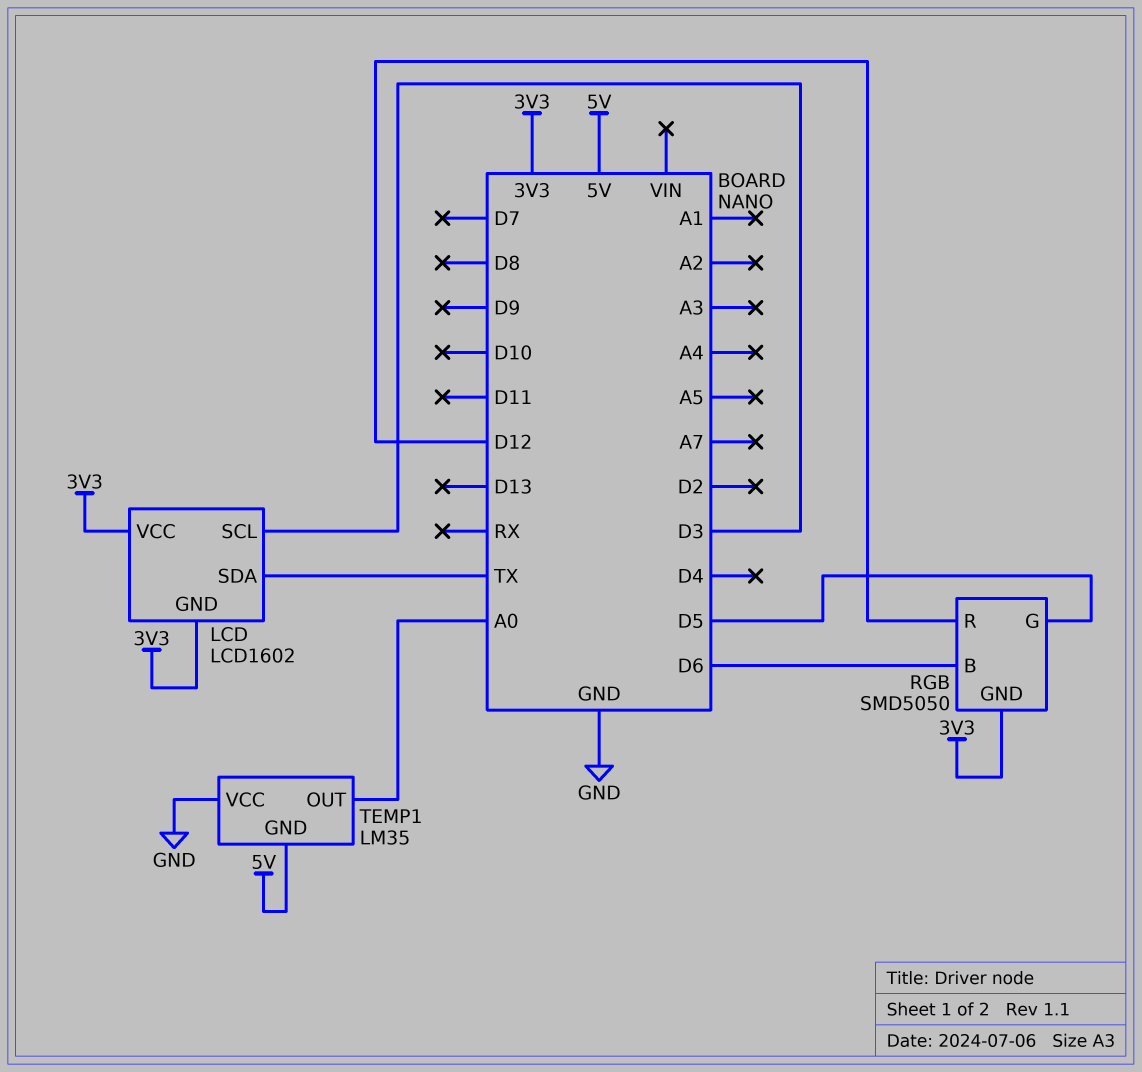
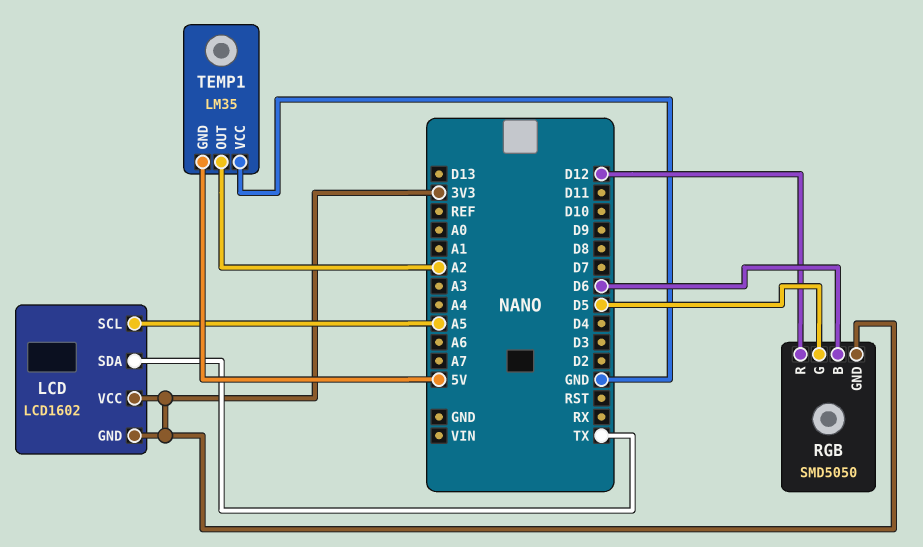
LCD pin SCL: D3 -> A5
TEMP1 pin OUT: A0 -> A2

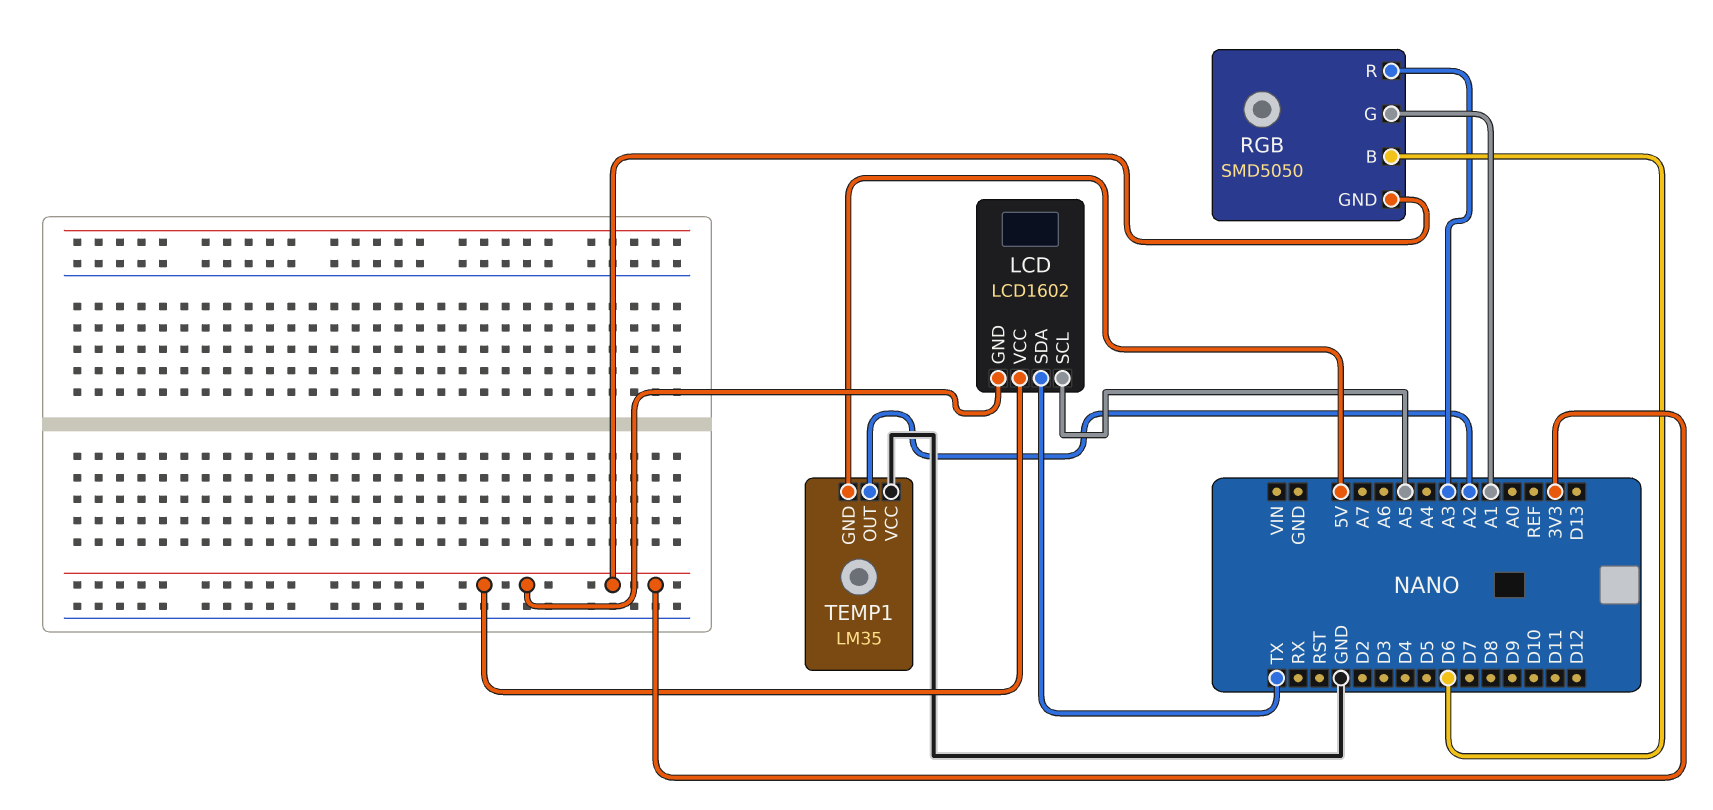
RGB pin G: D5 -> A1
RGB pin R: D12 -> A3

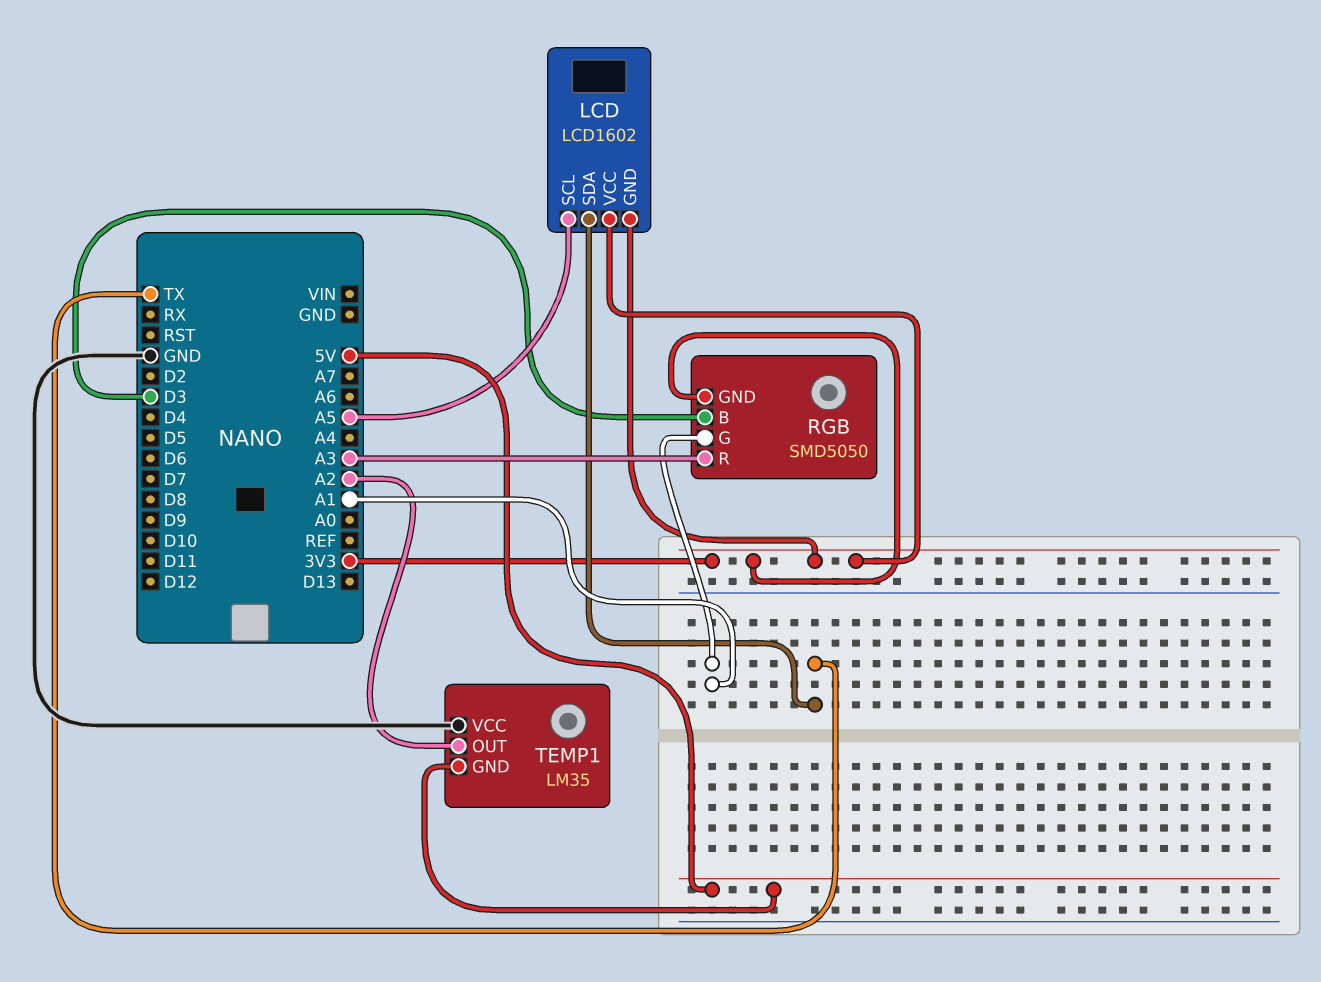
RGB pin B: D6 -> D3

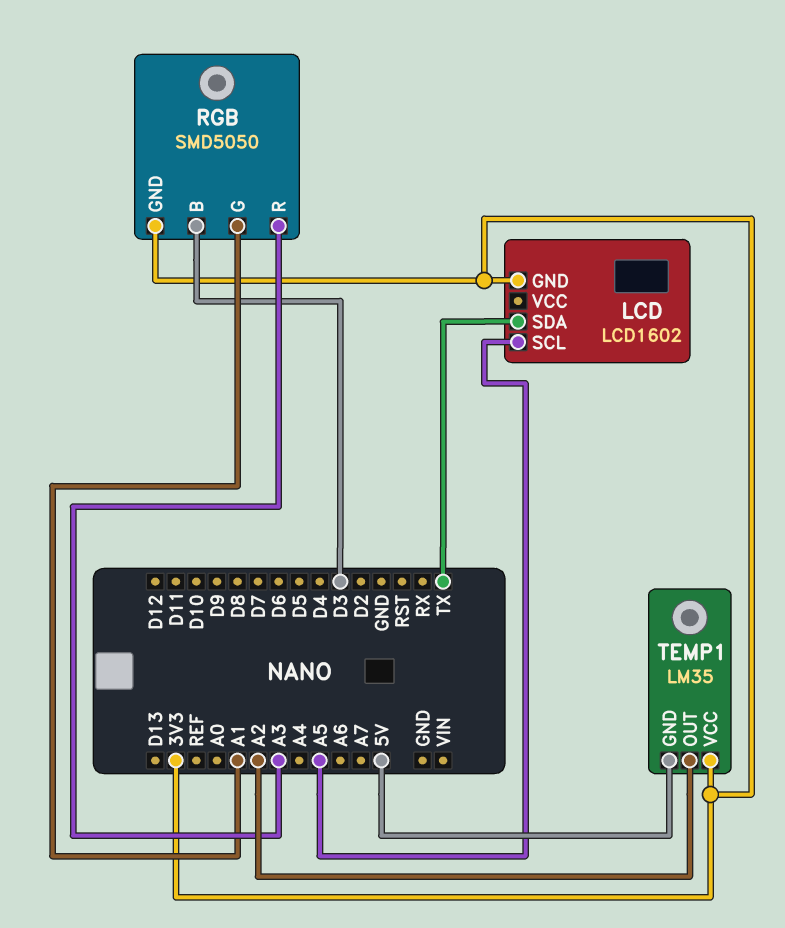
LCD pin VCC: 3V3 -> none
TEMP1 pin VCC: GND -> 3V3

